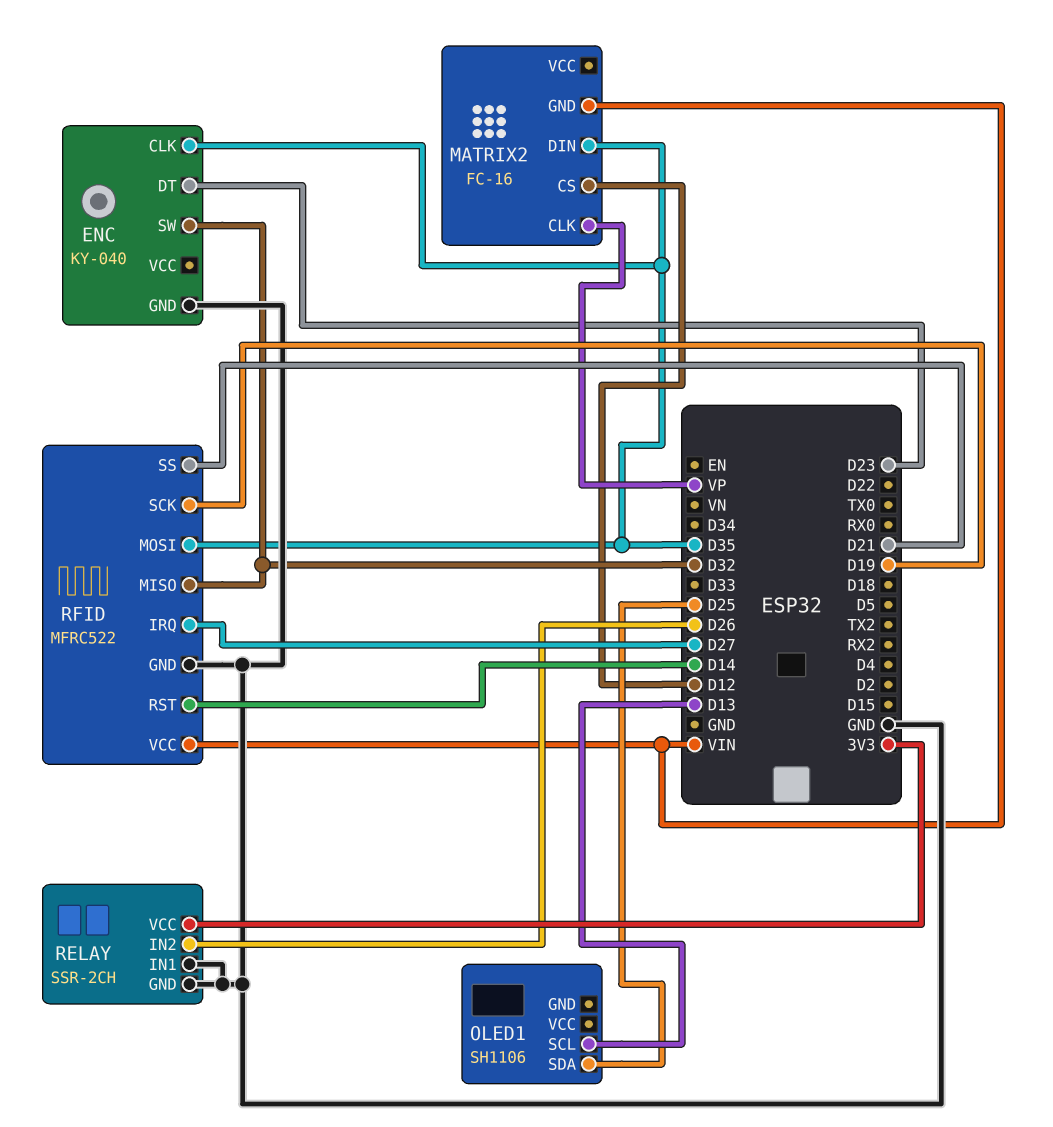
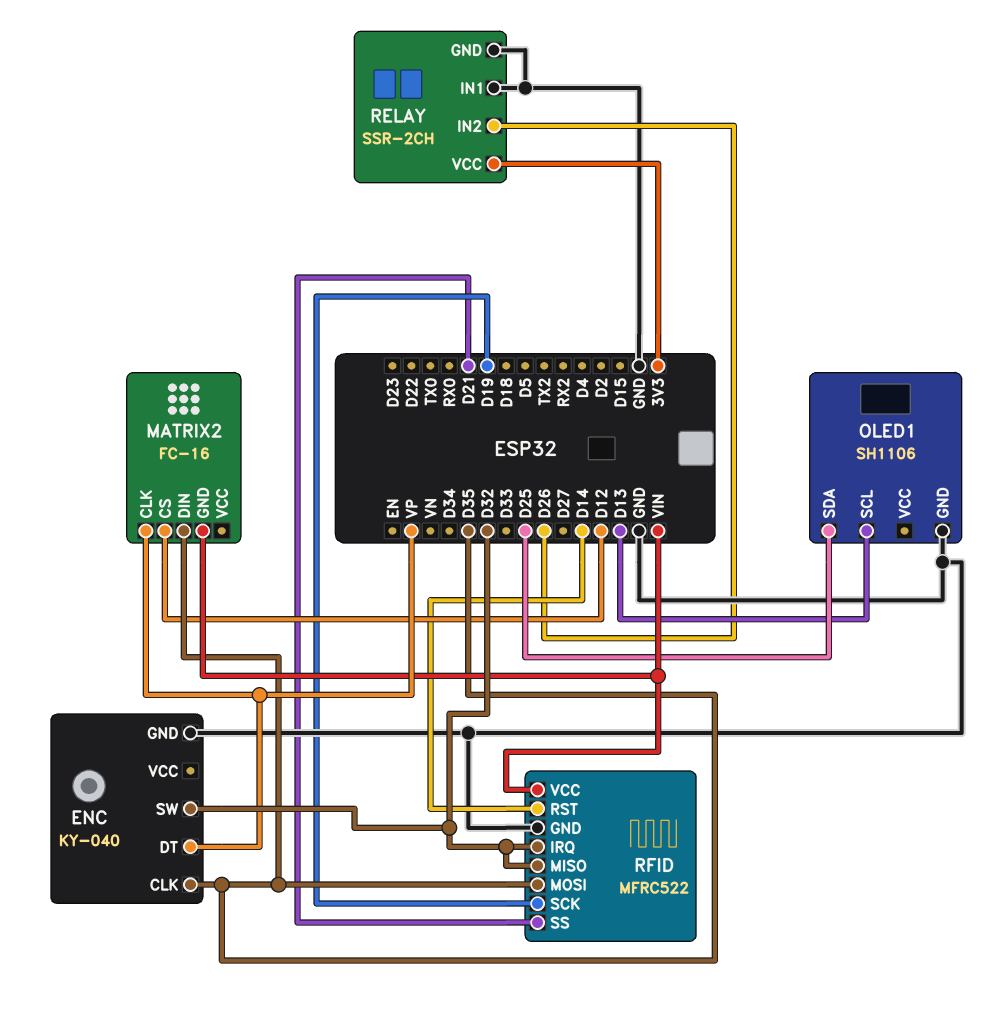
ENC pin DT: D23 -> VP
OLED1 pin GND: none -> GND
RFID pin IRQ: D27 -> D32

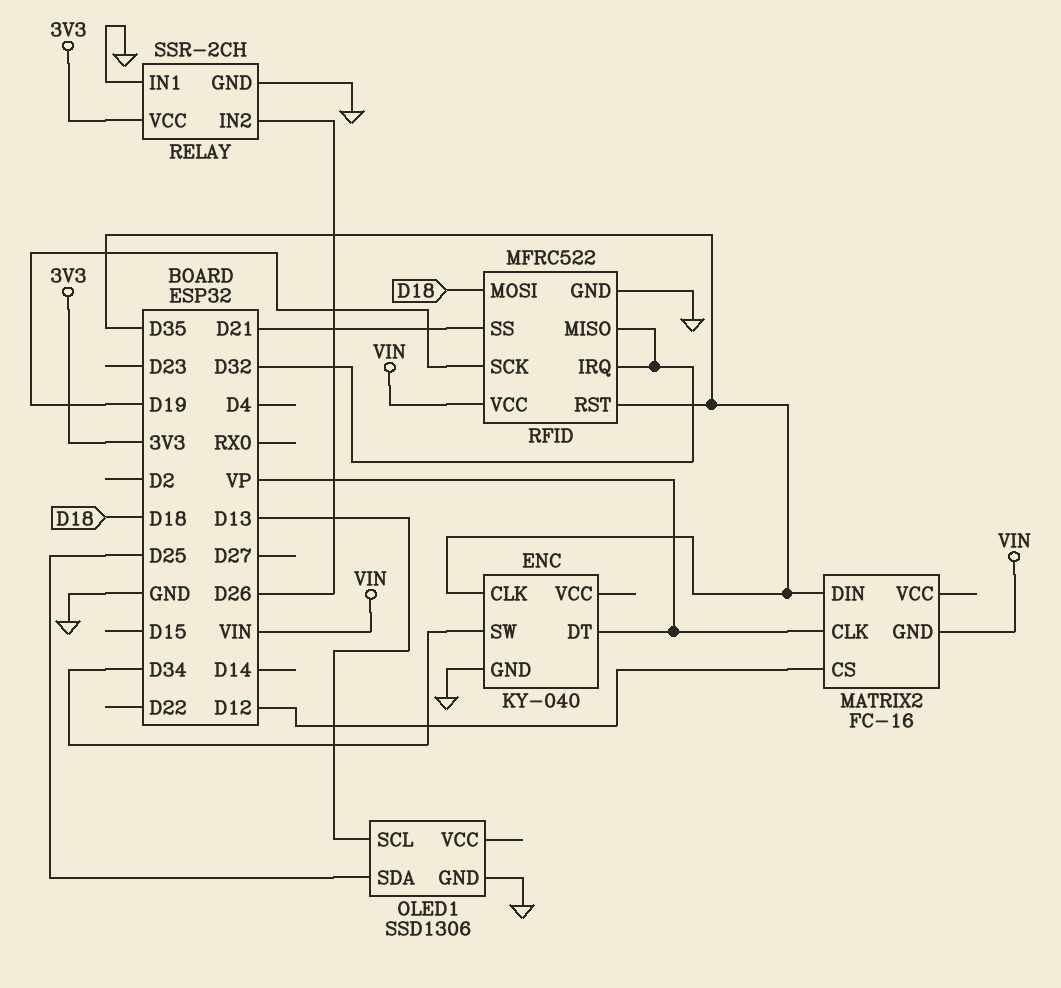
ENC pin SW: D32 -> D34
OLED1: SH1106 -> SSD1306
RFID pin MOSI: D35 -> D18
RFID pin RST: D14 -> D35

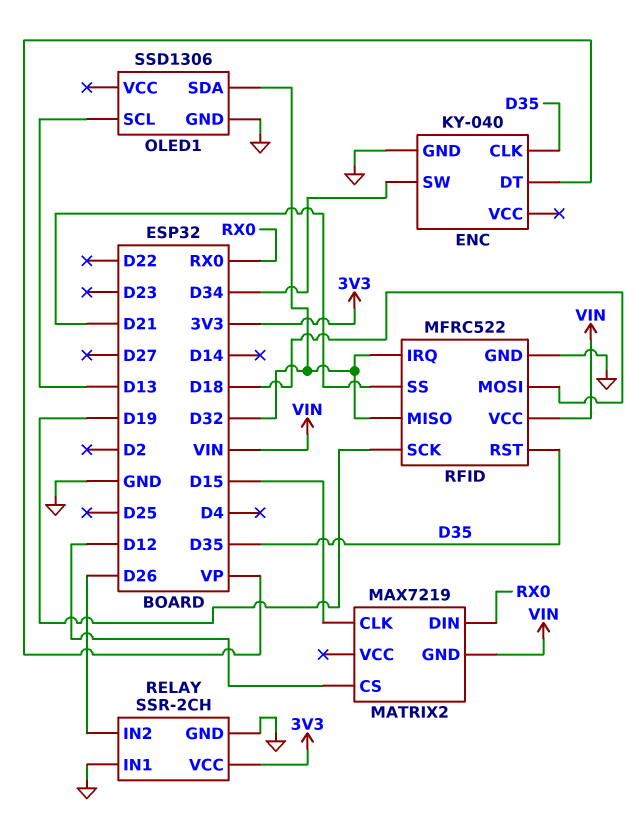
MATRIX2: FC-16 -> MAX7219
MATRIX2 pin CLK: VP -> D15
MATRIX2 pin DIN: D35 -> RX0
OLED1 pin SDA: D25 -> D32

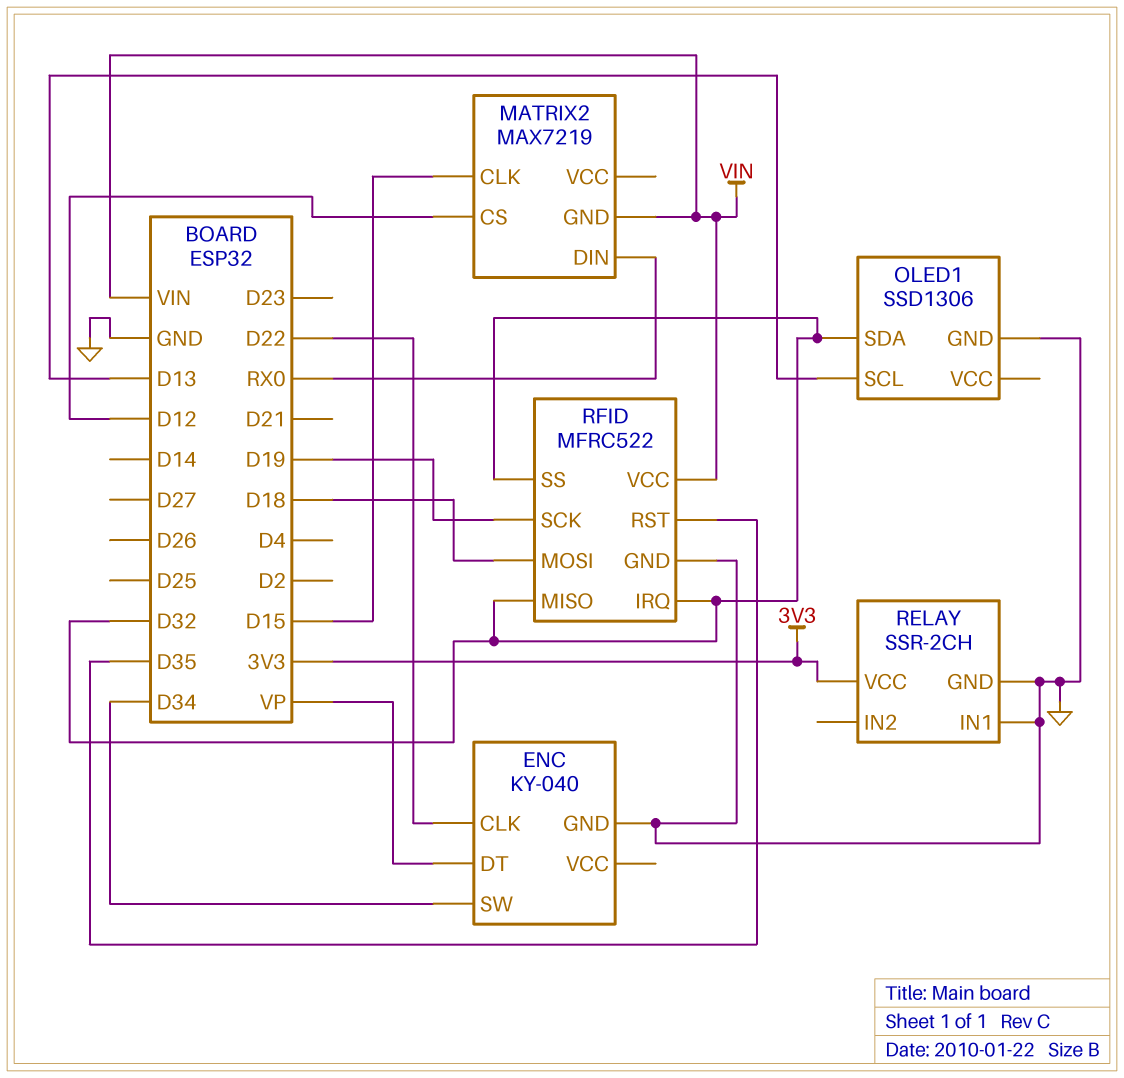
ENC pin CLK: D35 -> D22
RELAY pin IN2: D26 -> none
RFID pin SS: D21 -> D32

